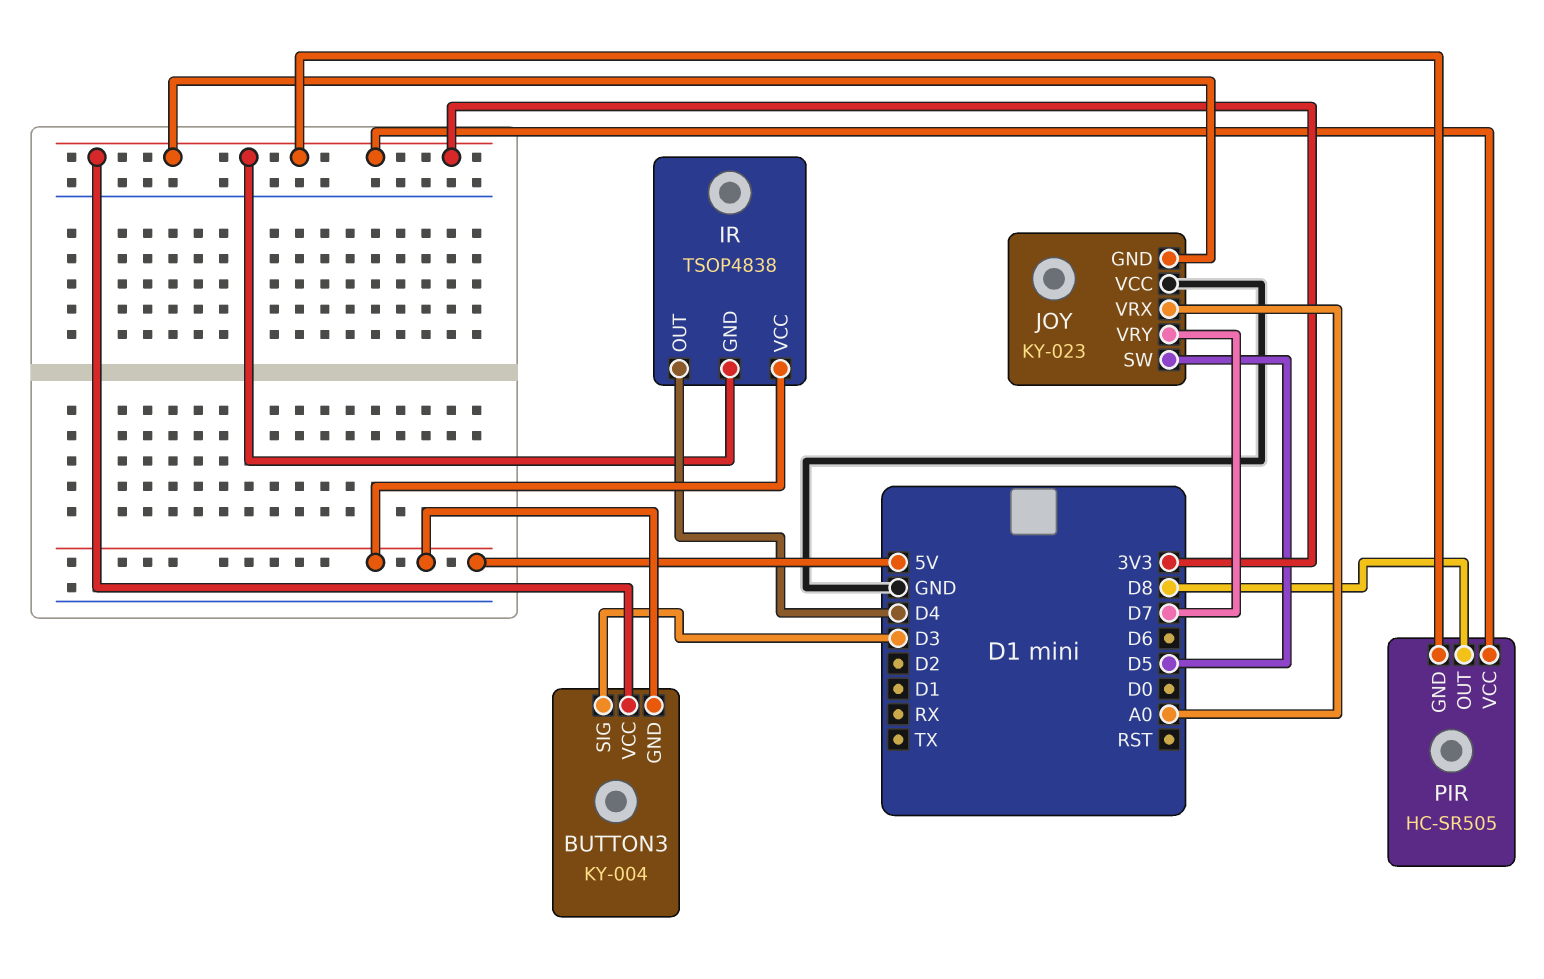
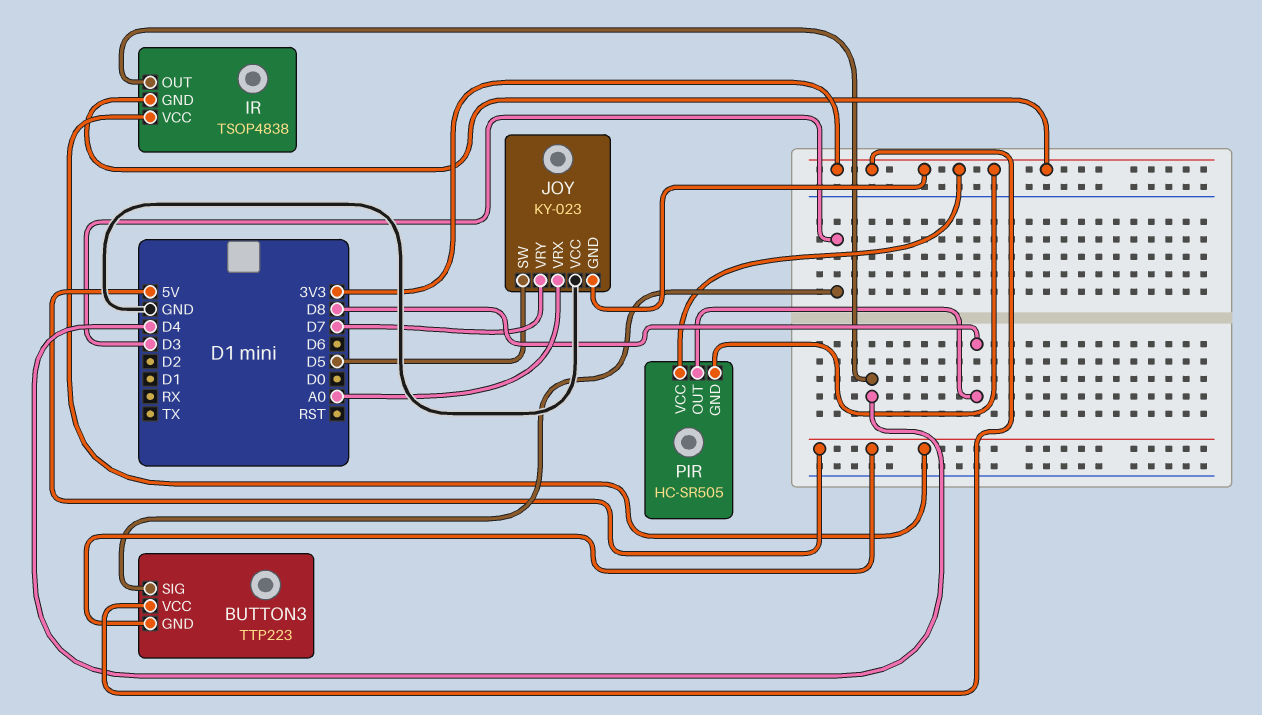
BUTTON3: KY-004 -> TTP223

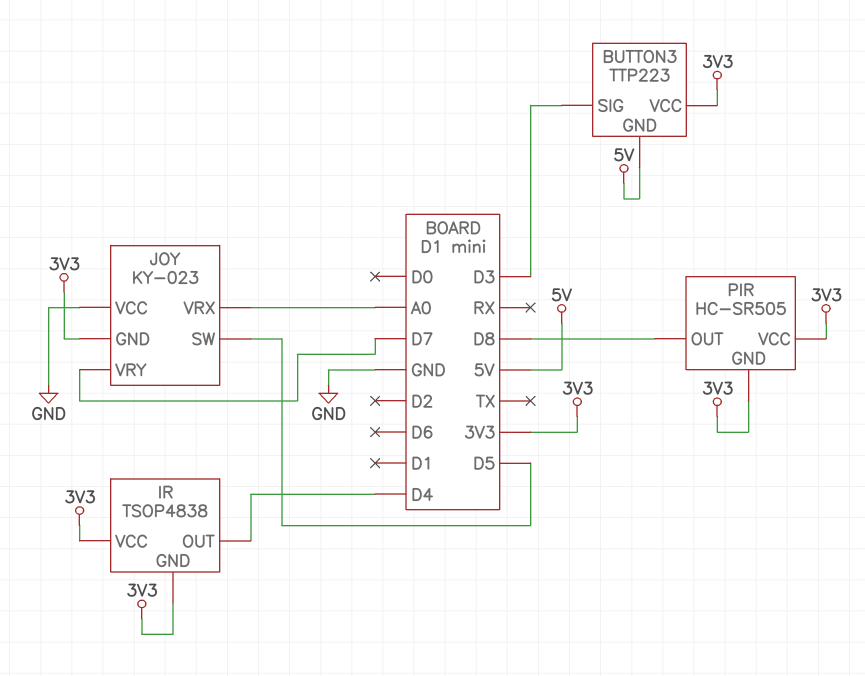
IR pin VCC: 5V -> 3V3

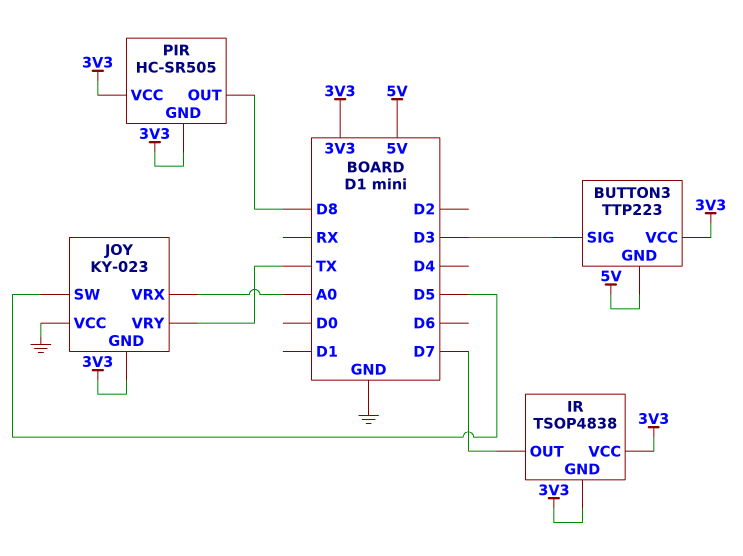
IR pin OUT: D4 -> D7
JOY pin VRY: D7 -> TX

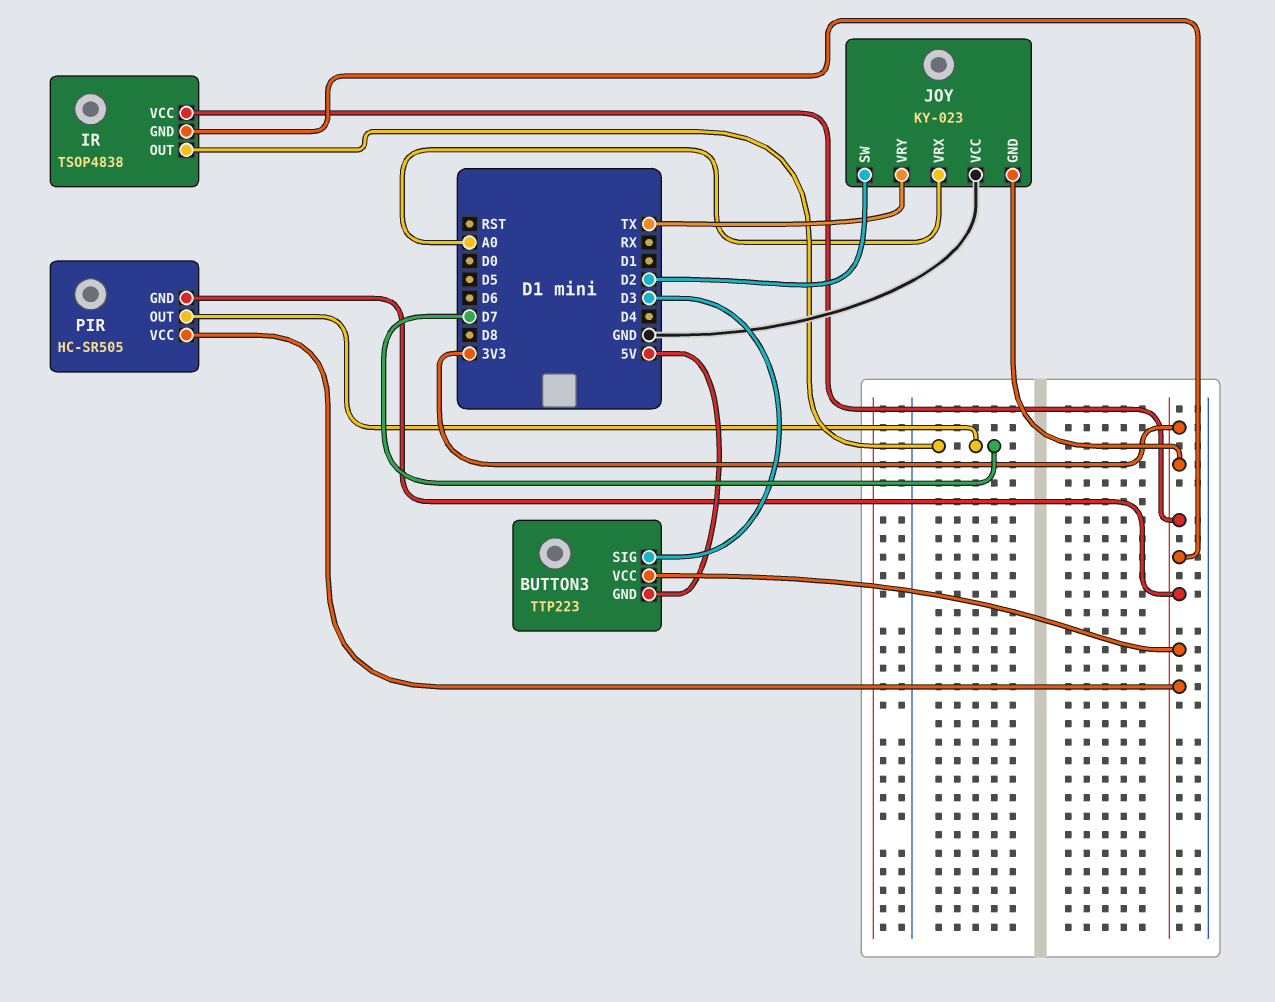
JOY pin SW: D5 -> D2
PIR pin OUT: D8 -> D7

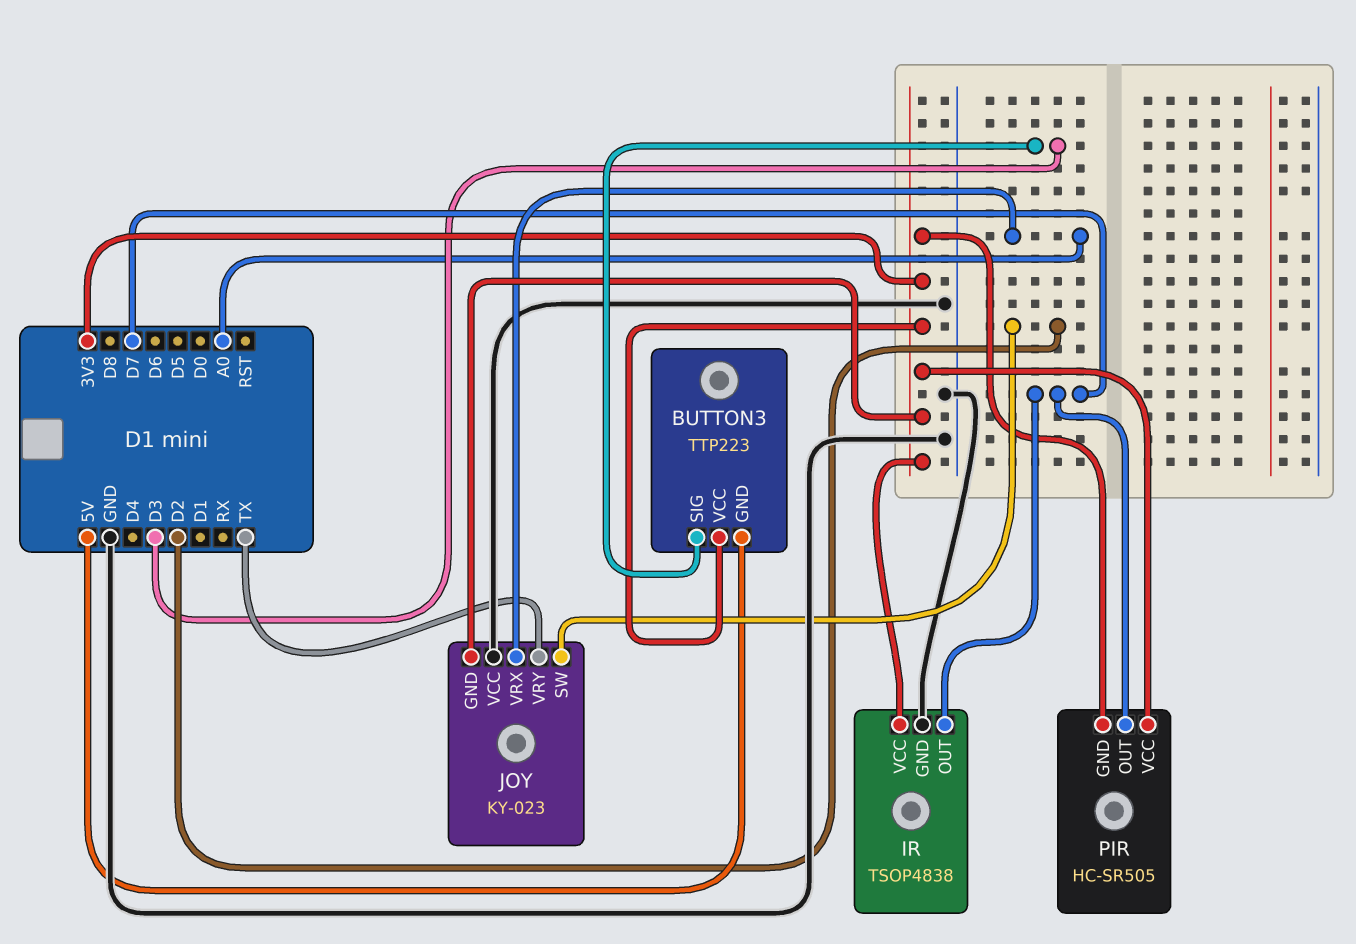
IR pin GND: 3V3 -> GND

